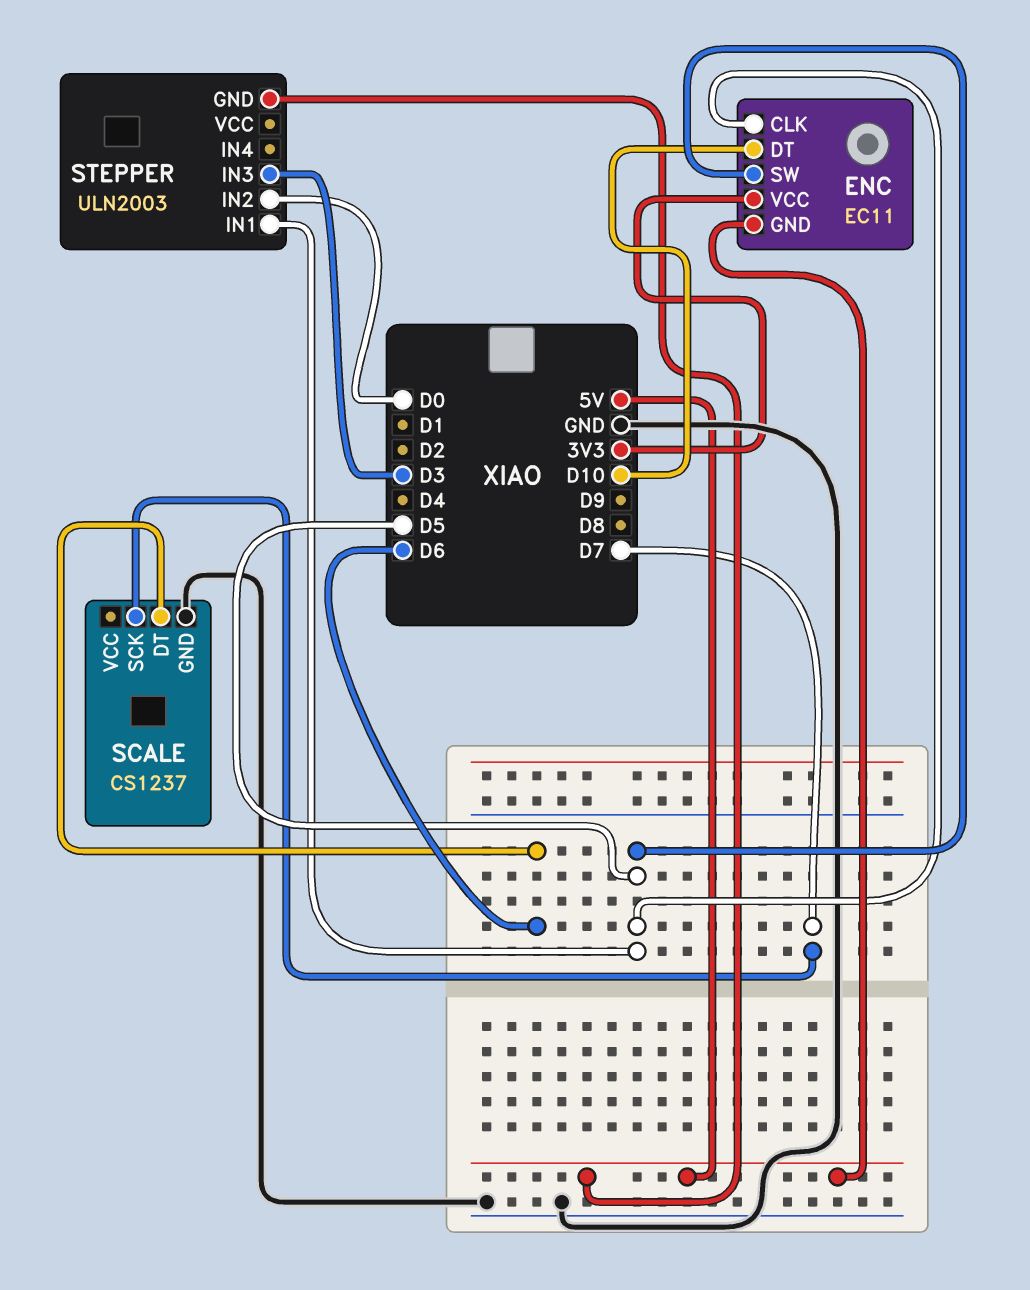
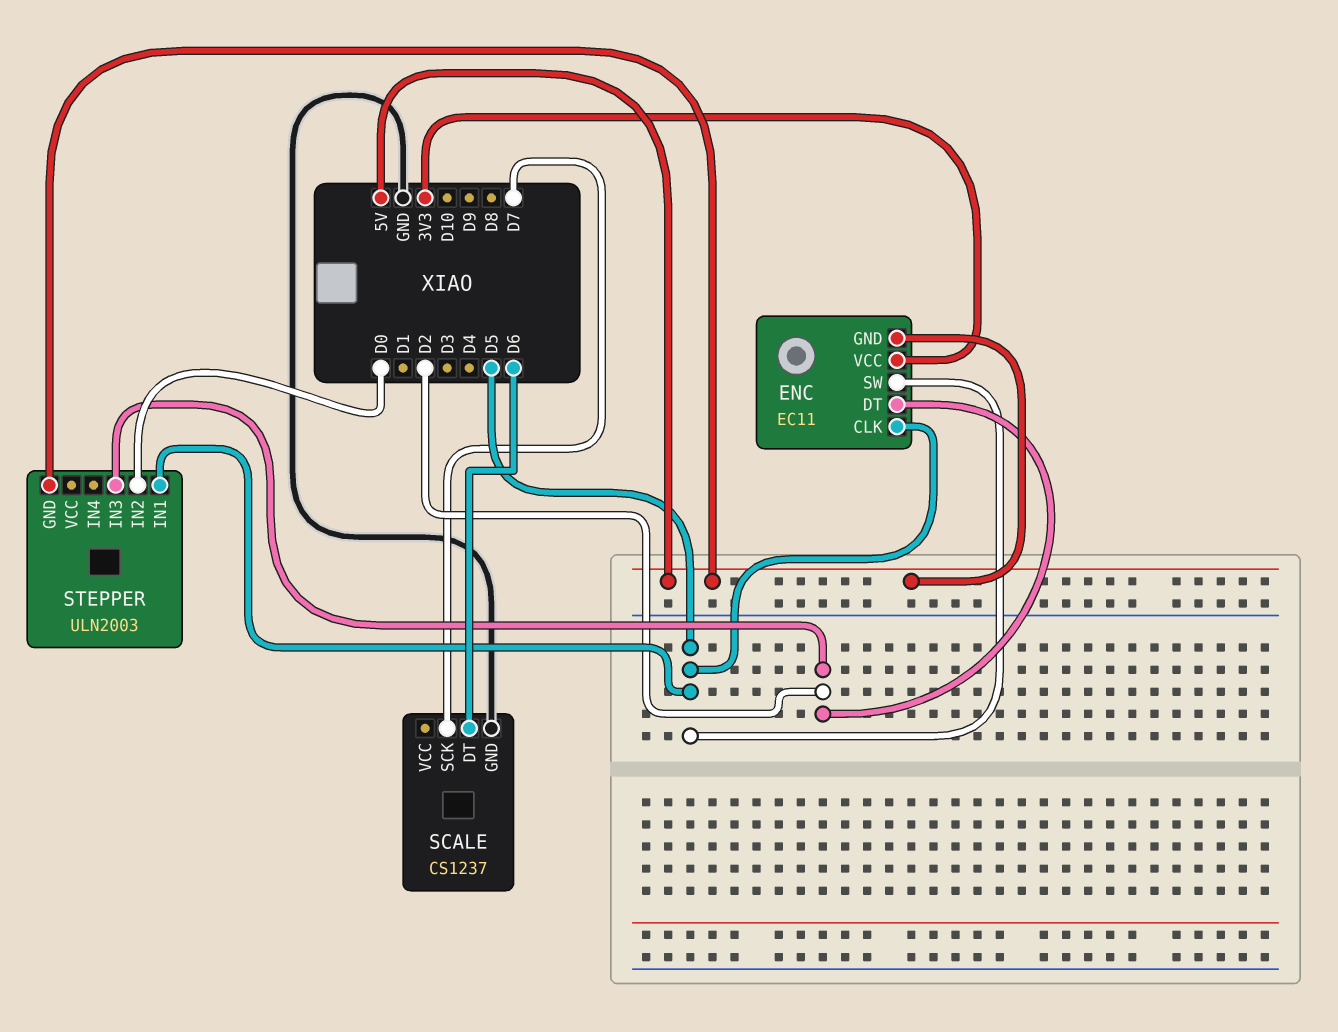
ENC pin DT: D10 -> D2
STEPPER pin IN3: D3 -> D2

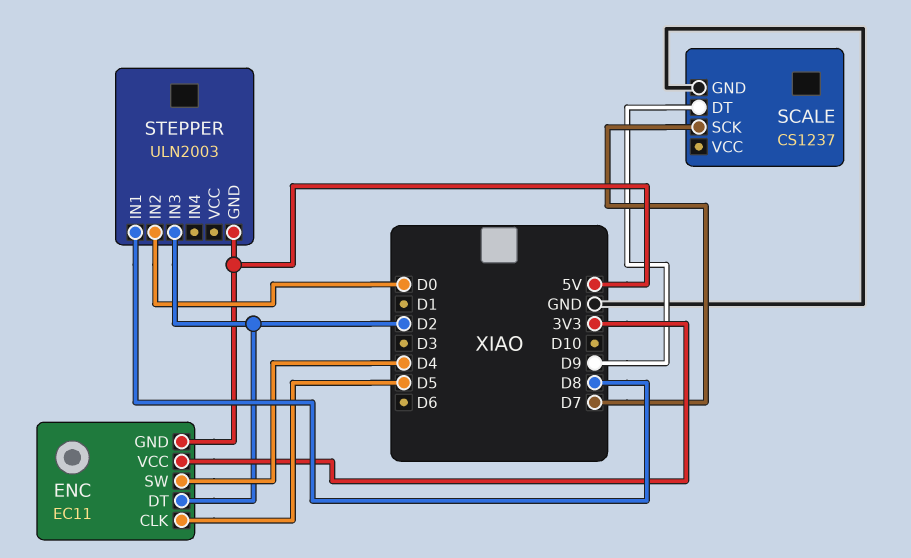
ENC pin SW: D5 -> D4
SCALE pin DT: D6 -> D9
STEPPER pin IN1: D5 -> D8

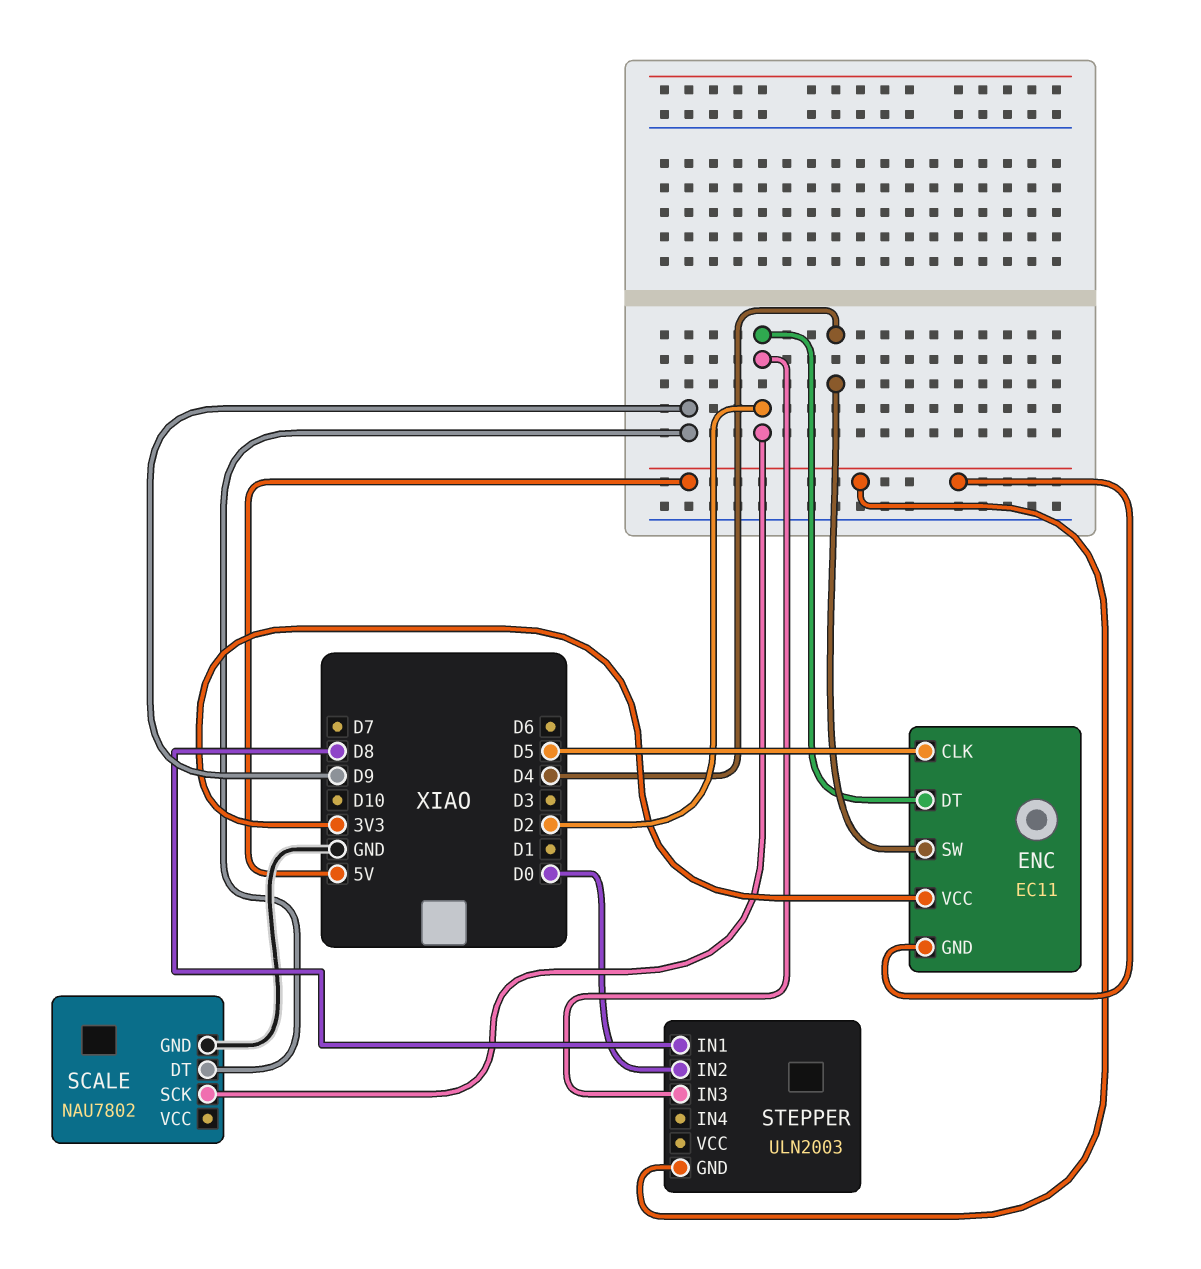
SCALE: CS1237 -> NAU7802
SCALE pin SCK: D7 -> D2

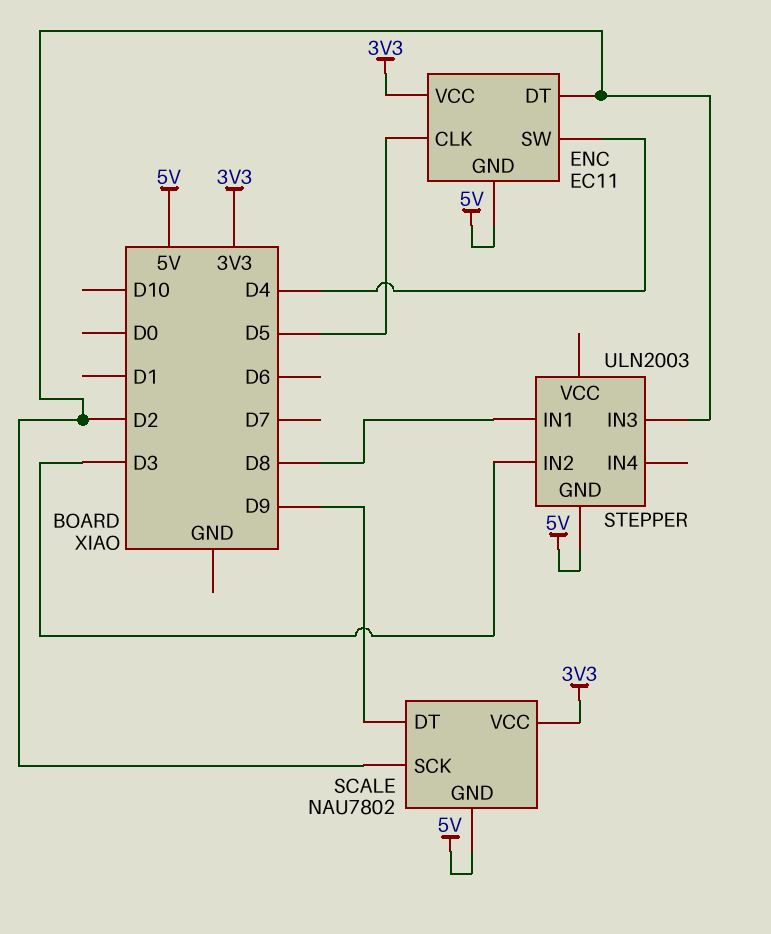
SCALE pin GND: GND -> 5V
SCALE pin VCC: none -> 3V3
STEPPER pin IN2: D0 -> D3

